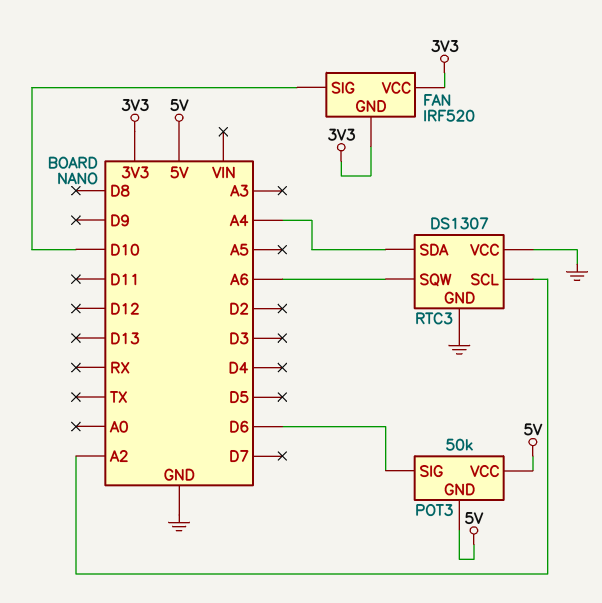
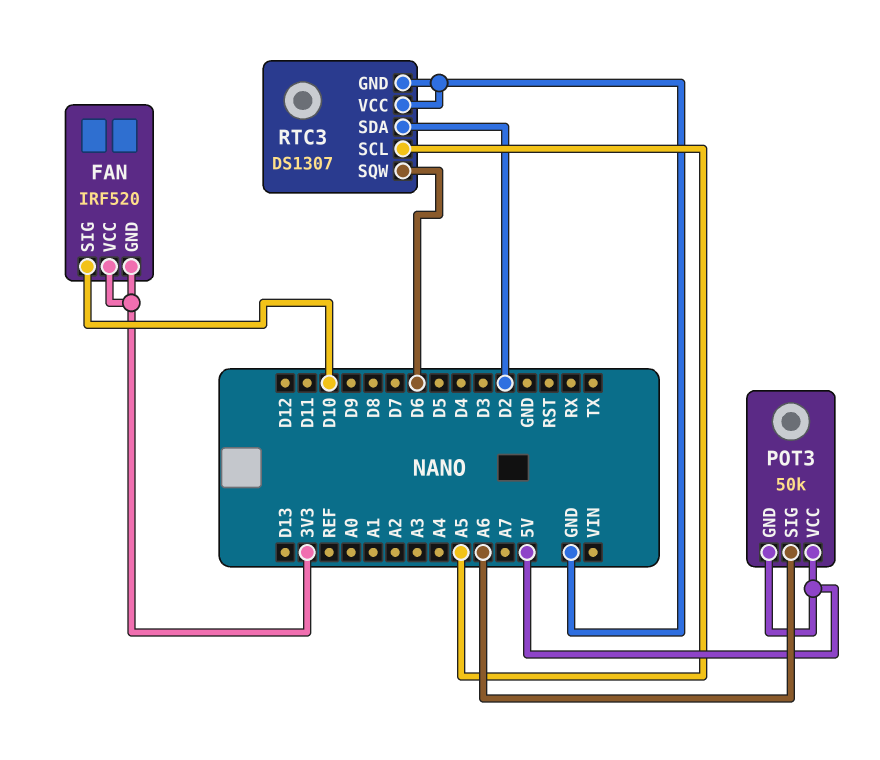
POT3 pin SIG: D6 -> A6
RTC3 pin SCL: A2 -> A5
RTC3 pin SDA: A4 -> D2
RTC3 pin SQW: A6 -> D6

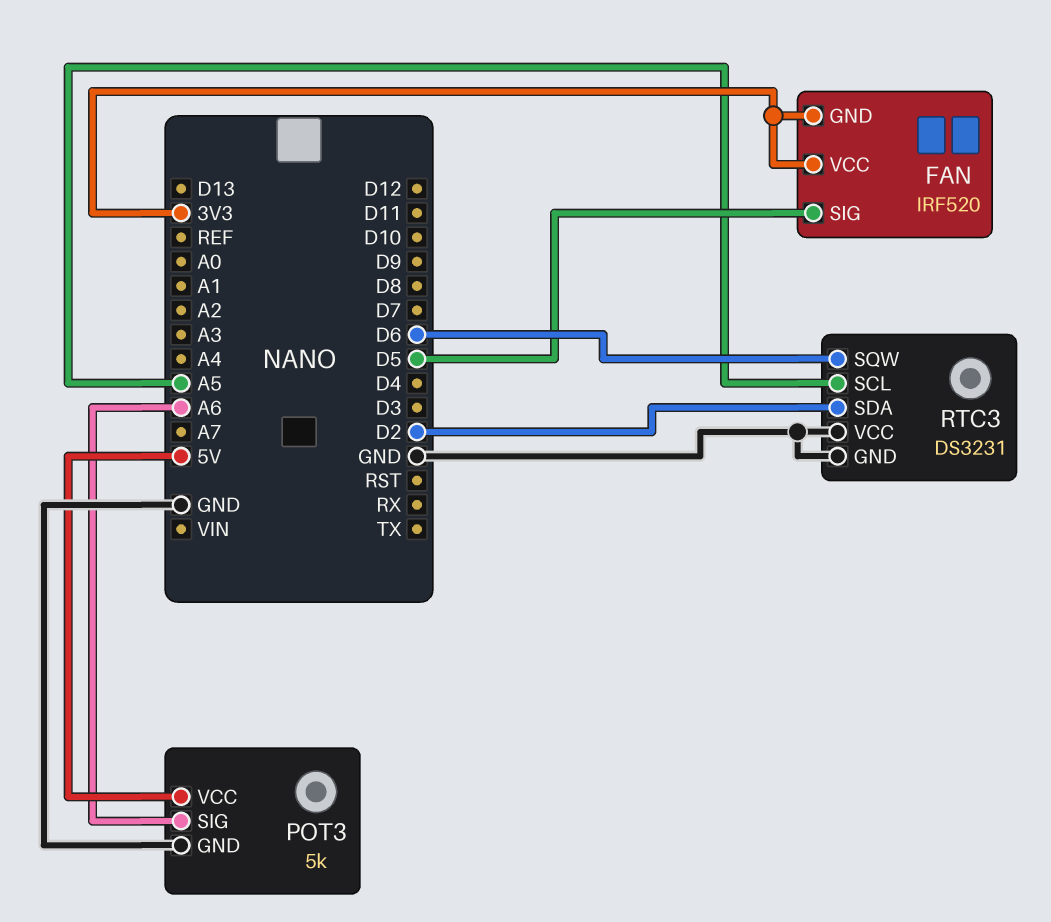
FAN pin SIG: D10 -> D5
POT3: 50k -> 5k
POT3 pin GND: 5V -> GND
RTC3: DS1307 -> DS3231

